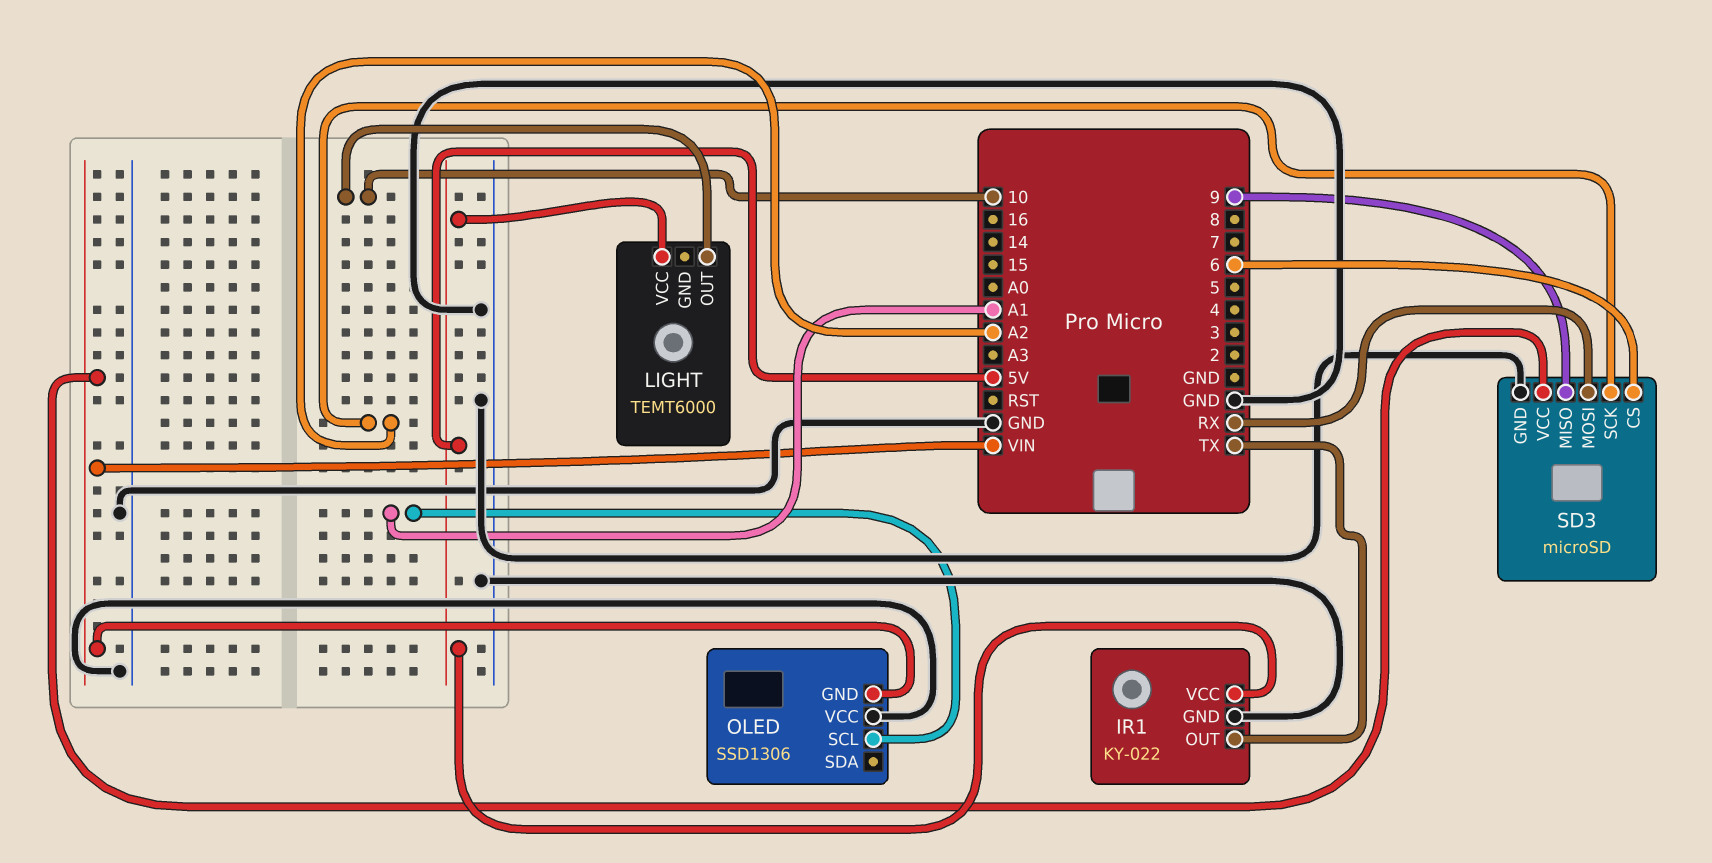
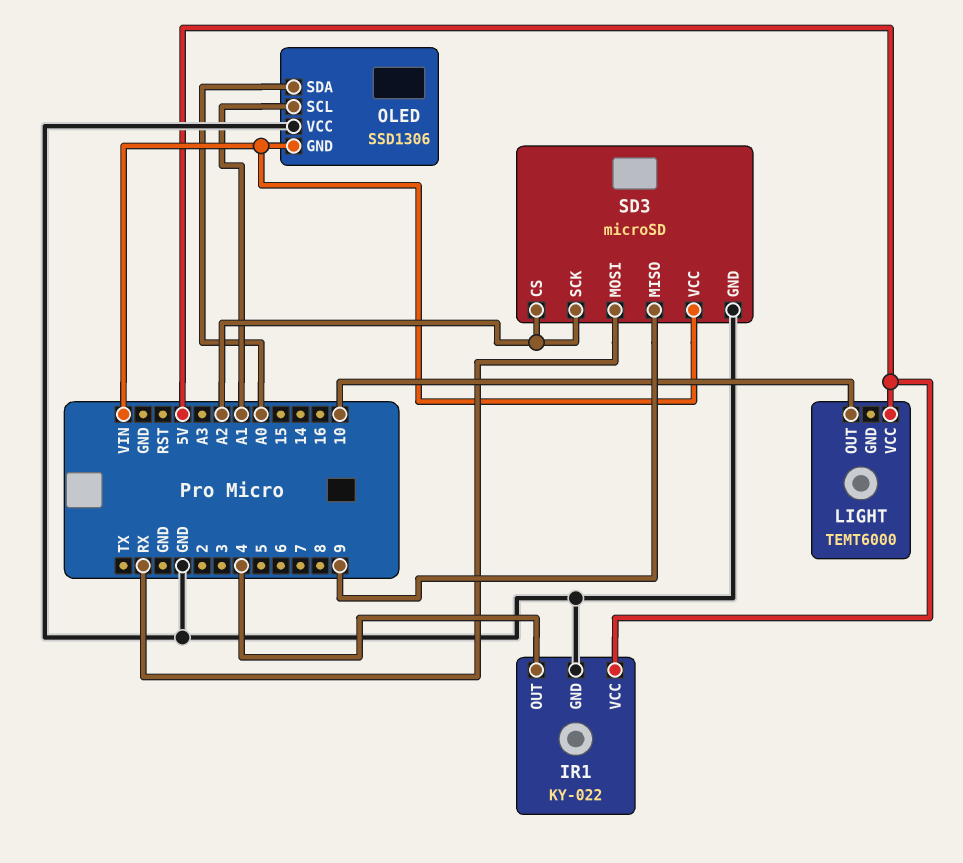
IR1 pin OUT: TX -> 4
OLED pin SDA: none -> A0
SD3 pin CS: 6 -> A2

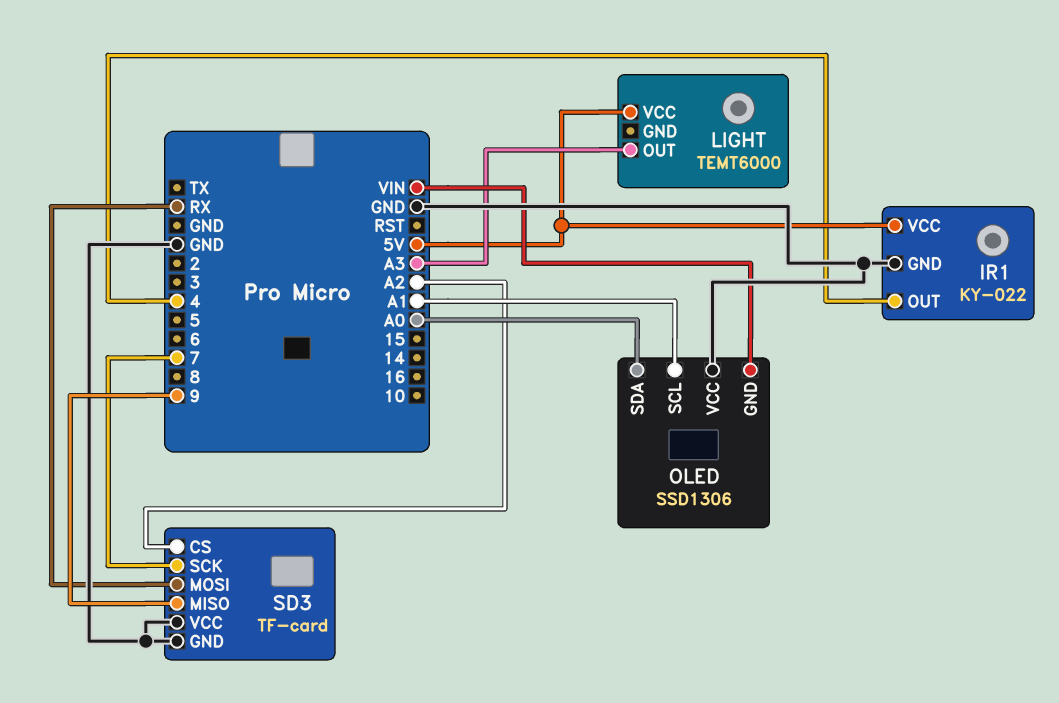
LIGHT pin OUT: 10 -> A3
SD3: microSD -> TF-card
SD3 pin SCK: A2 -> 7
SD3 pin VCC: VIN -> GND

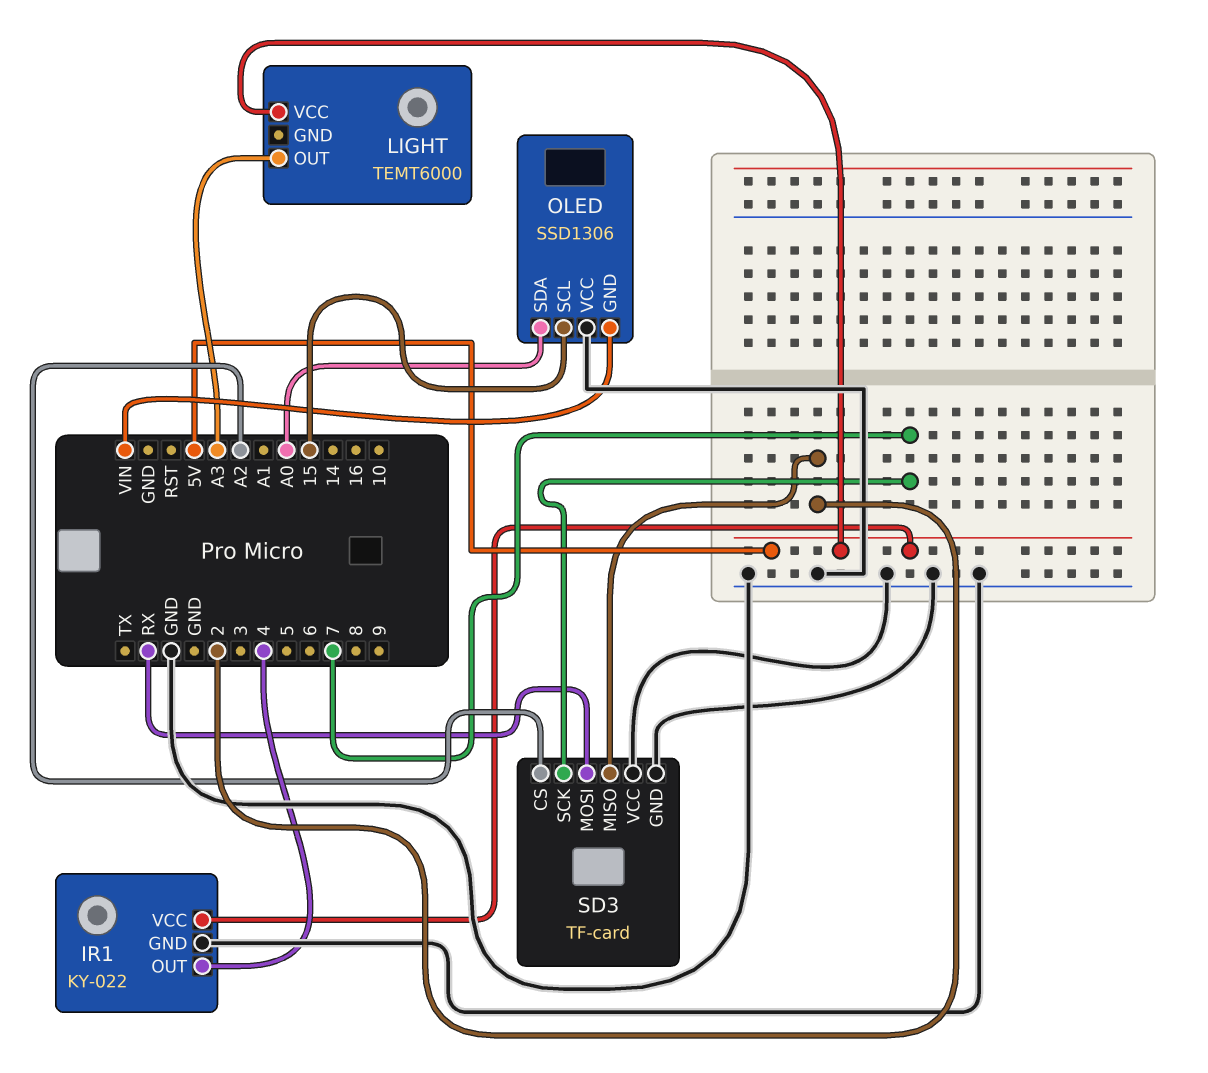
OLED pin SCL: A1 -> 15
SD3 pin MISO: 9 -> 2

